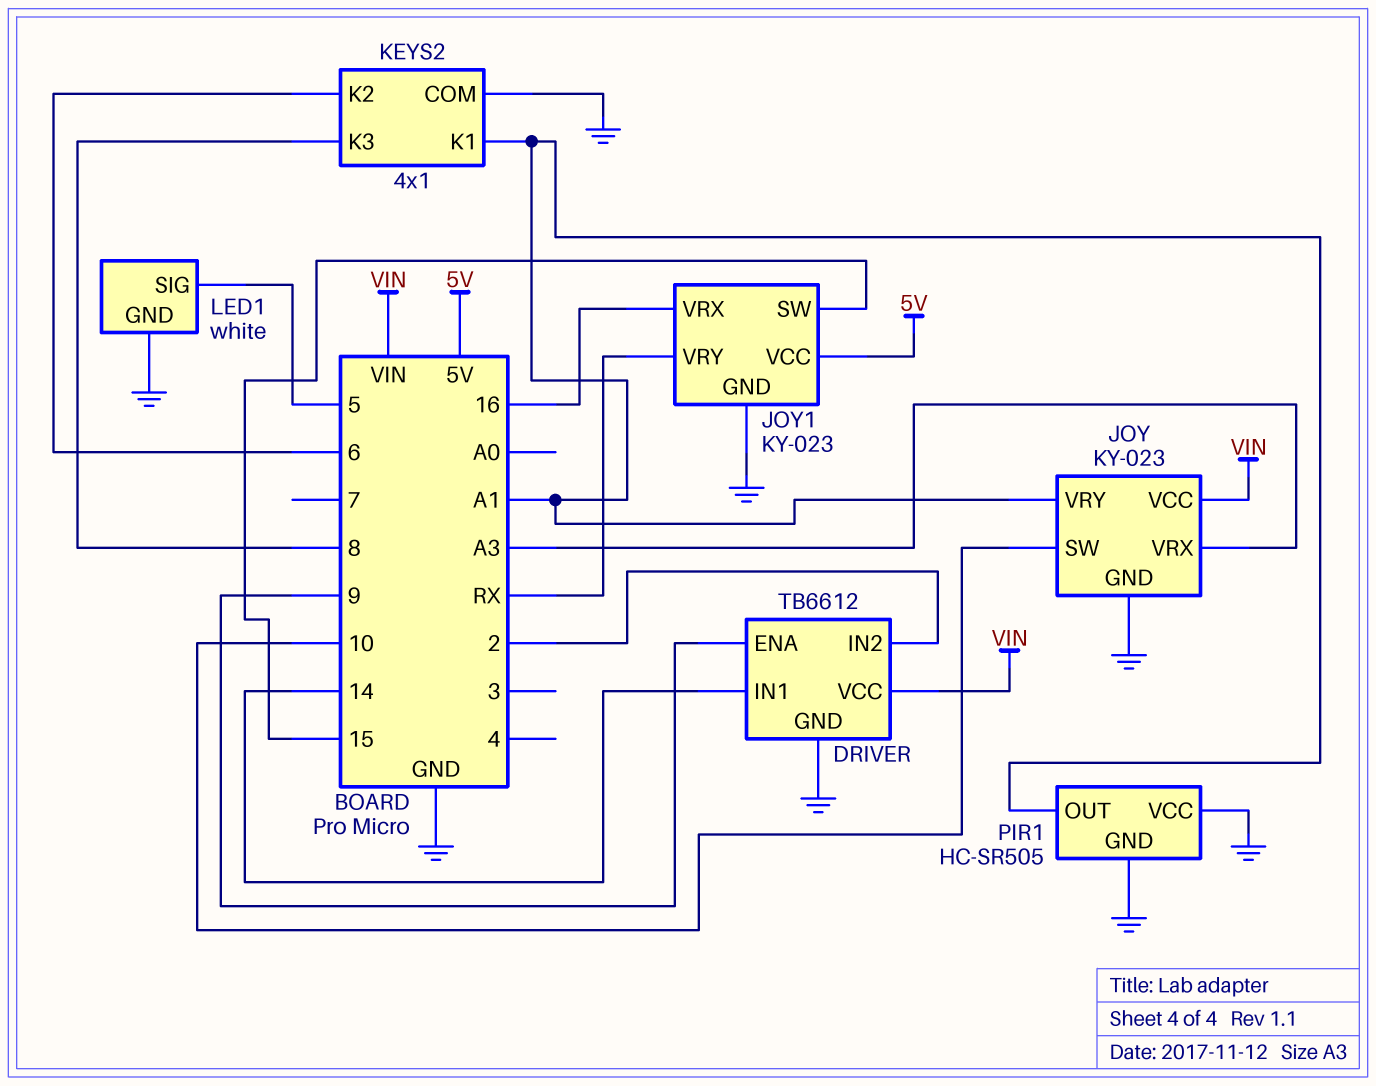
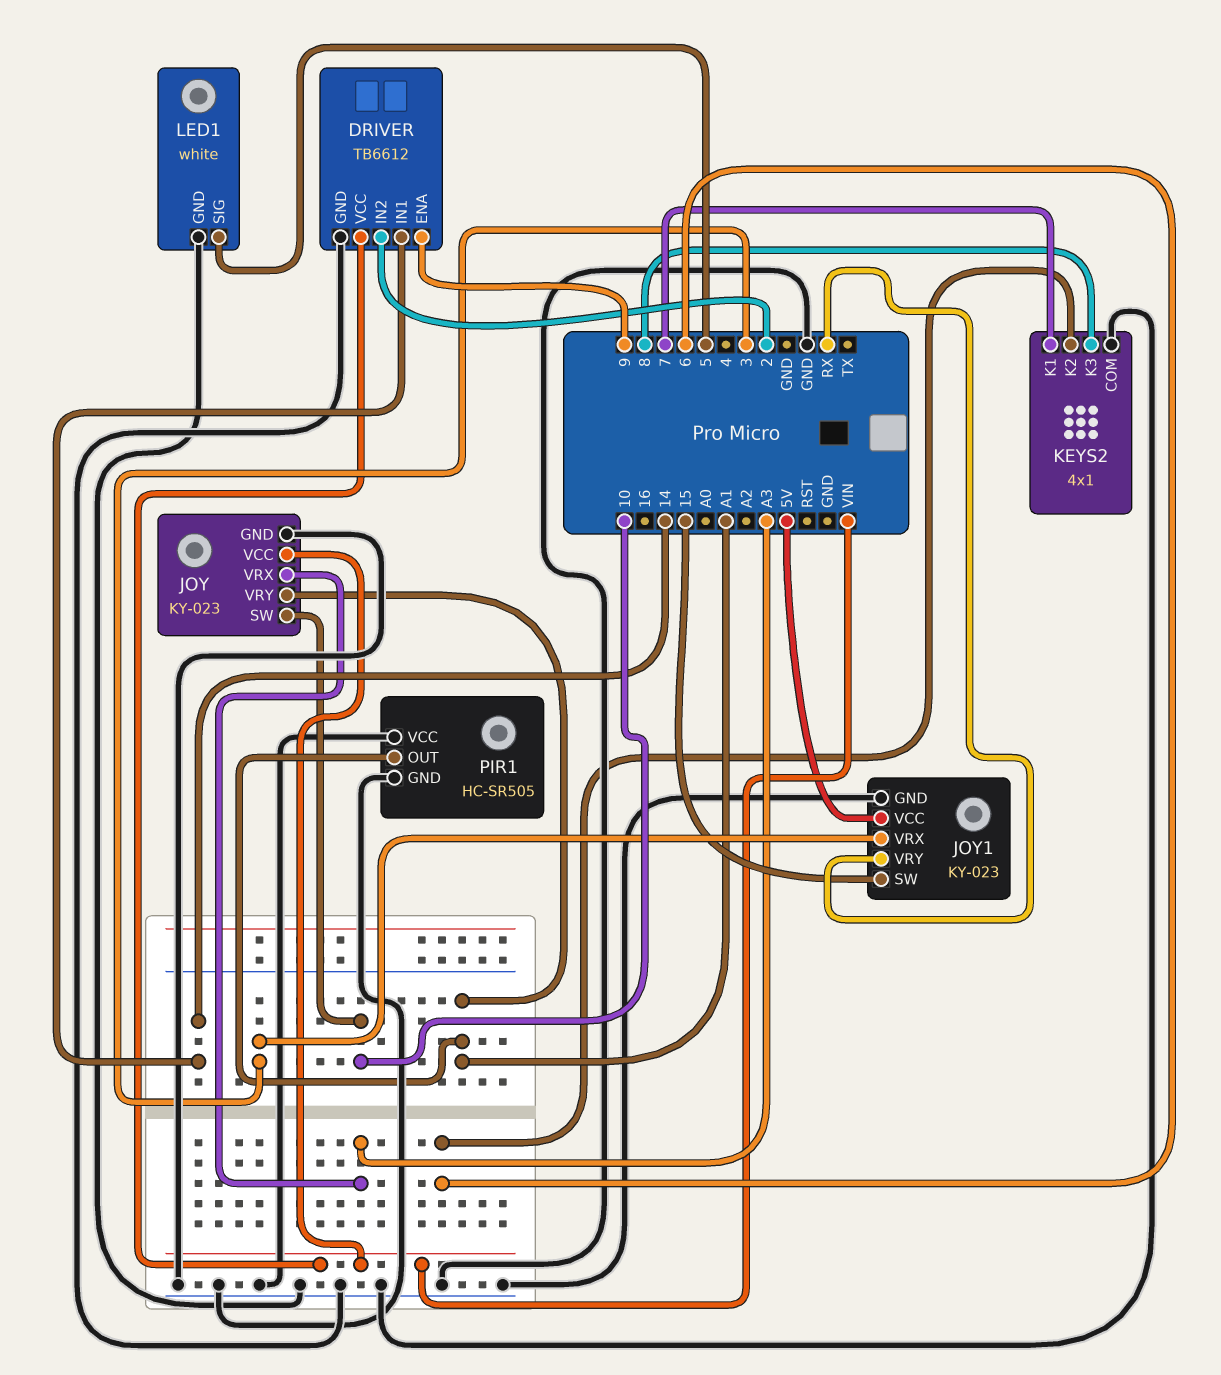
JOY1 pin VRX: 16 -> 3
KEYS2 pin K1: A1 -> 7

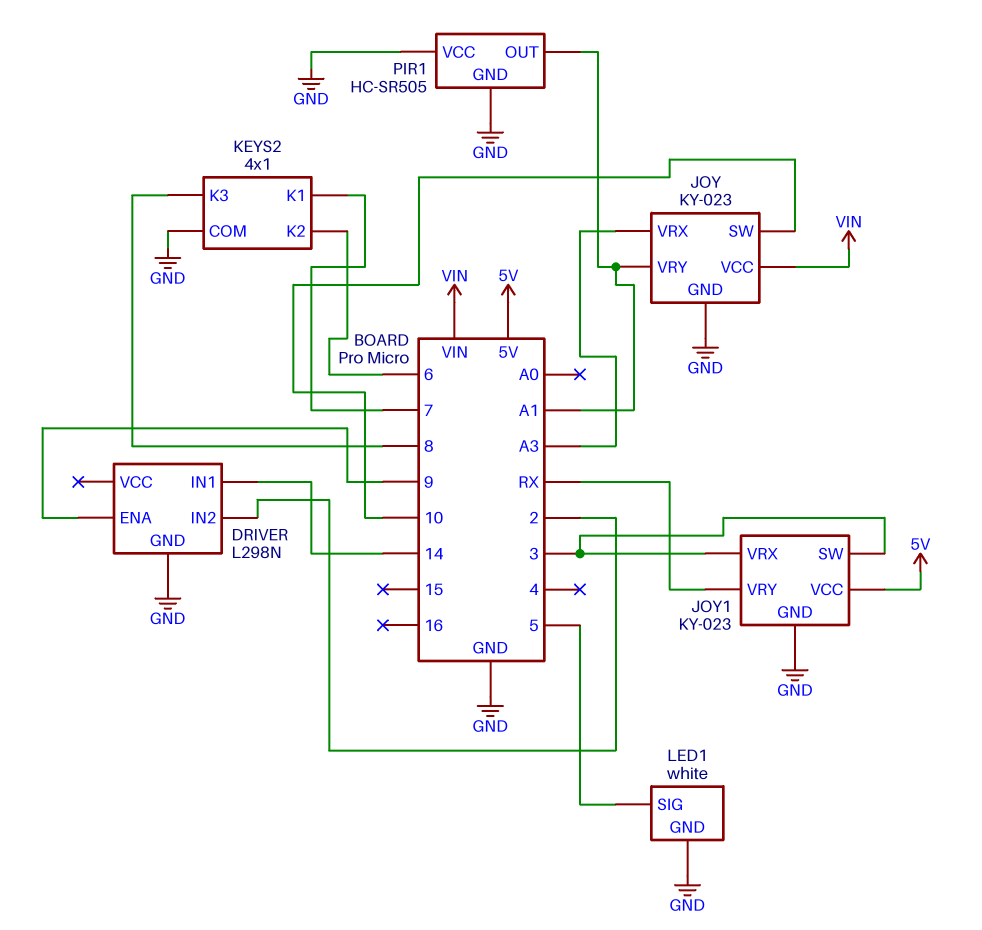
DRIVER: TB6612 -> L298N
DRIVER pin VCC: VIN -> none
JOY1 pin SW: 15 -> 3

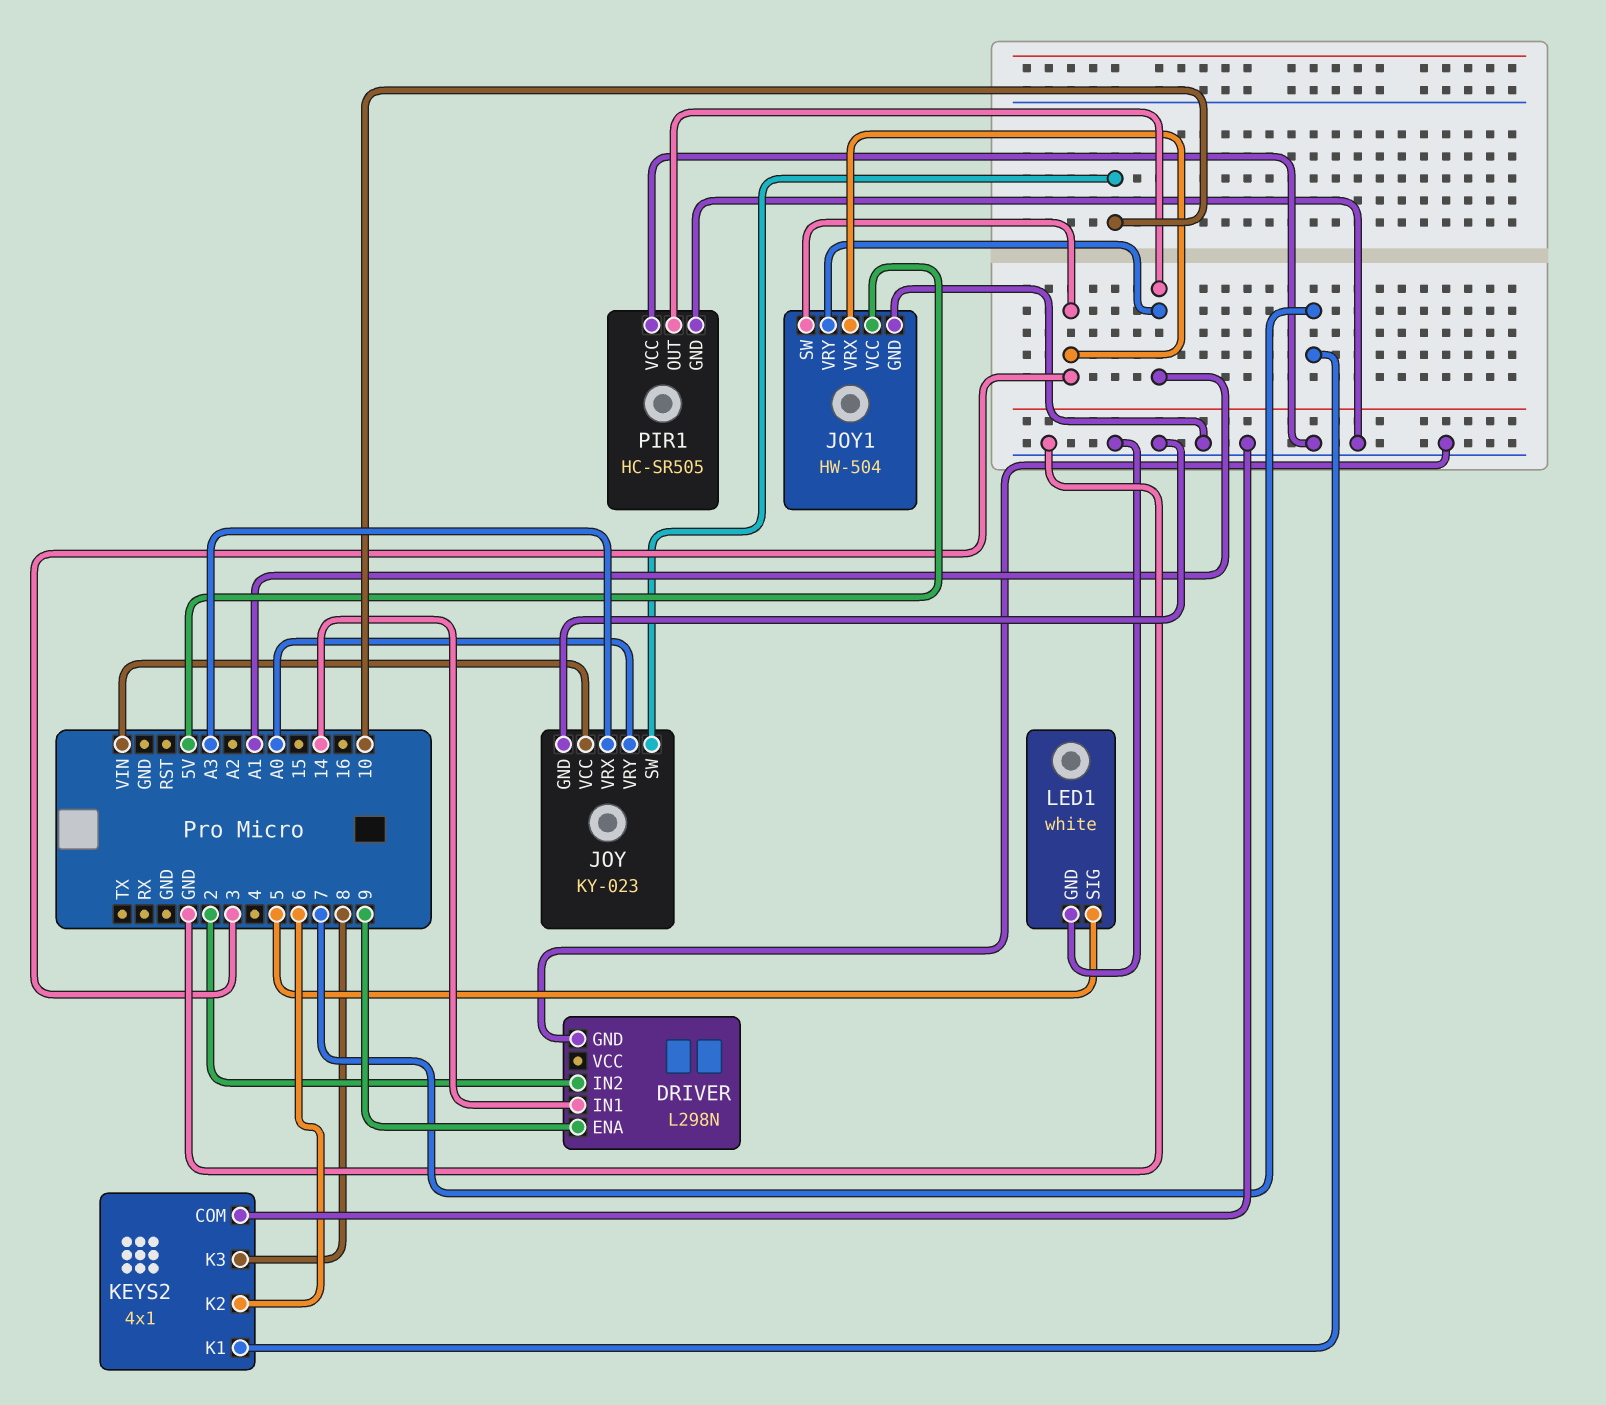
JOY pin VRY: A1 -> A0
JOY1: KY-023 -> HW-504
JOY1 pin VRY: RX -> A1

